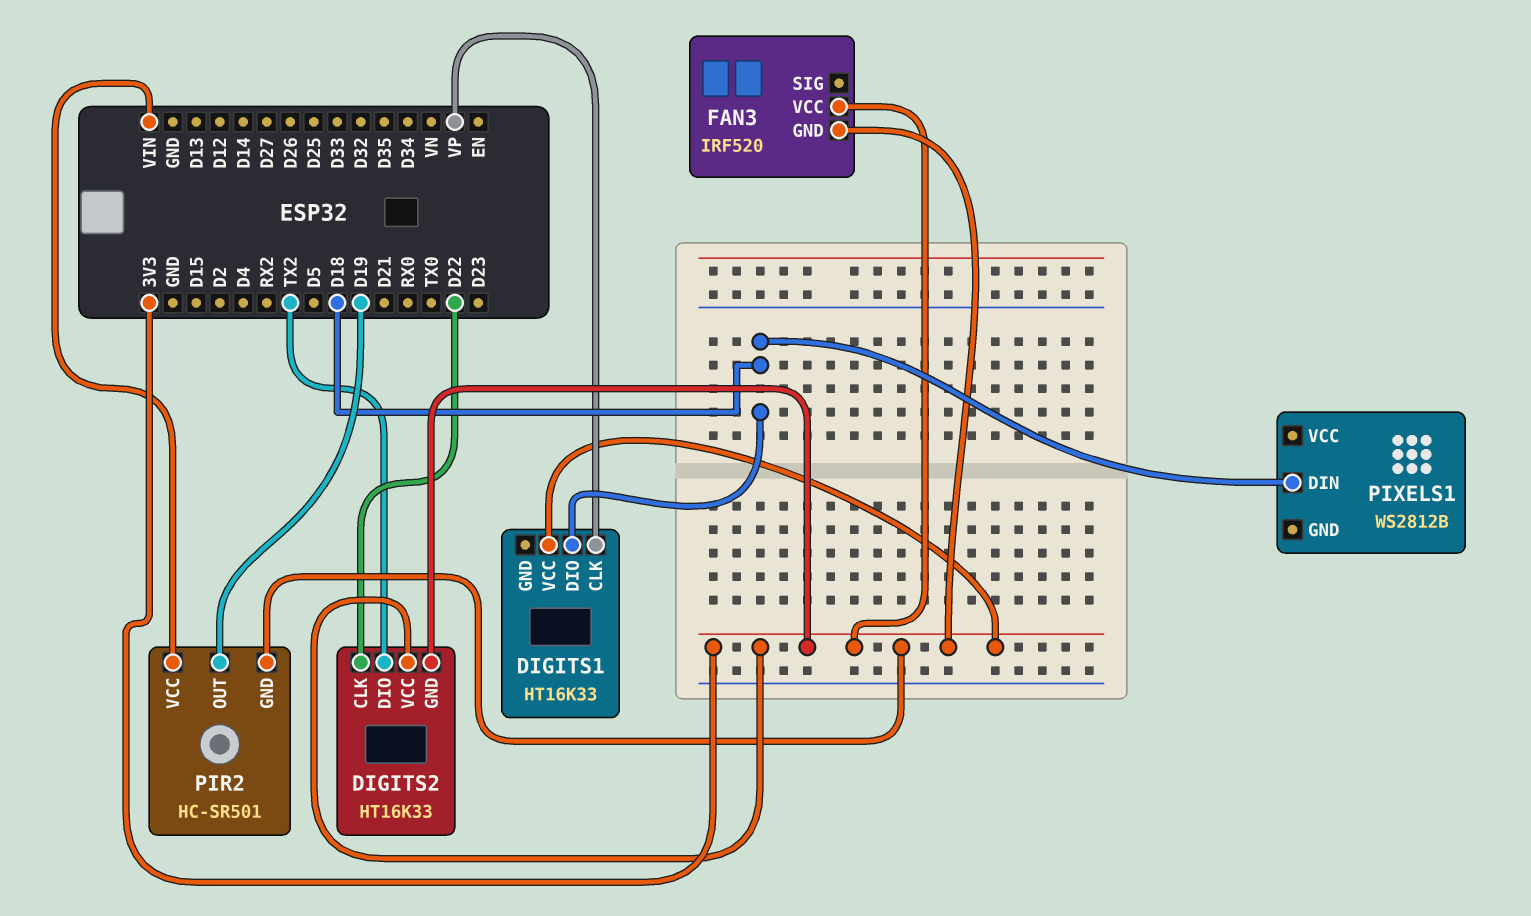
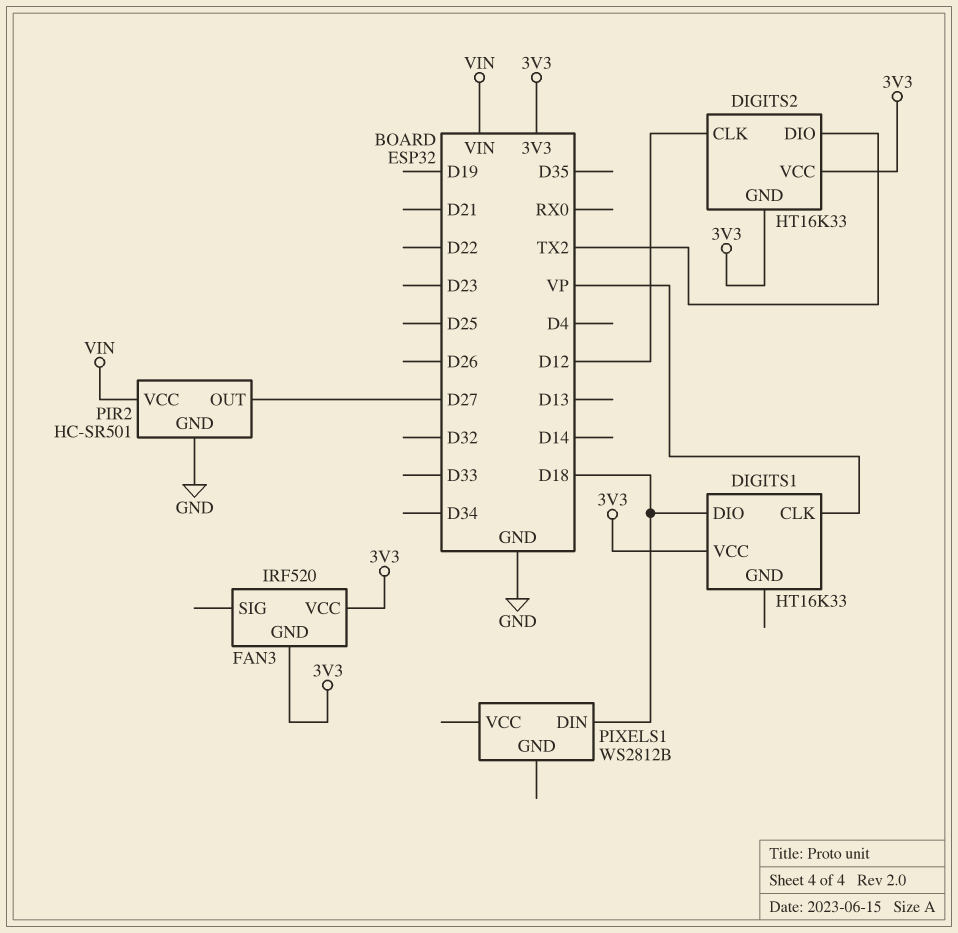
DIGITS2 pin CLK: D22 -> D12
PIR2 pin GND: 3V3 -> GND
PIR2 pin OUT: D19 -> D27

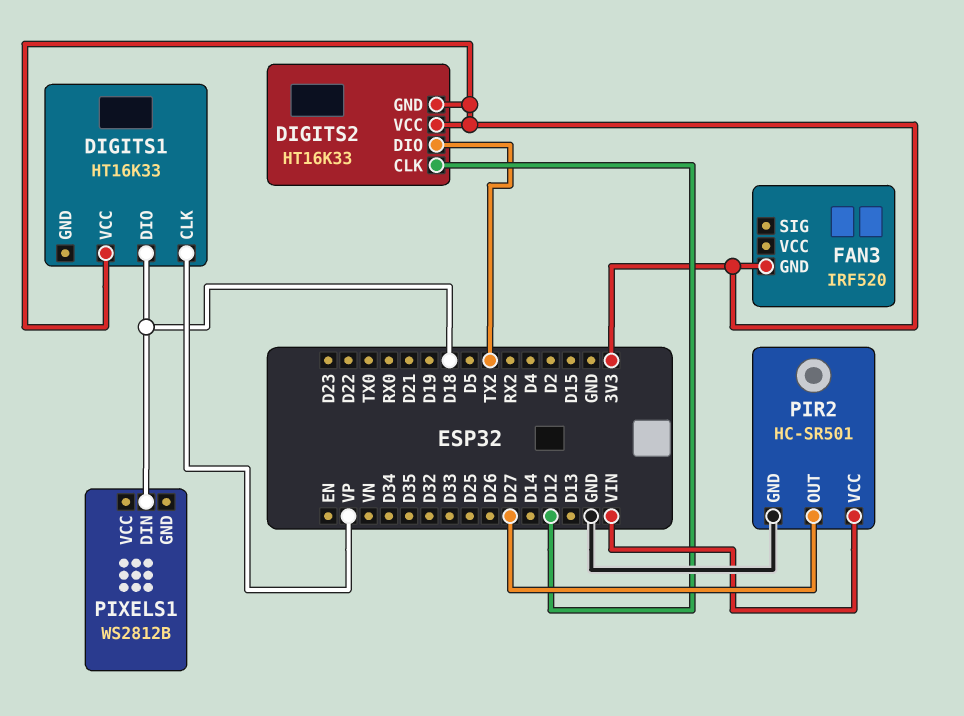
FAN3 pin VCC: 3V3 -> none

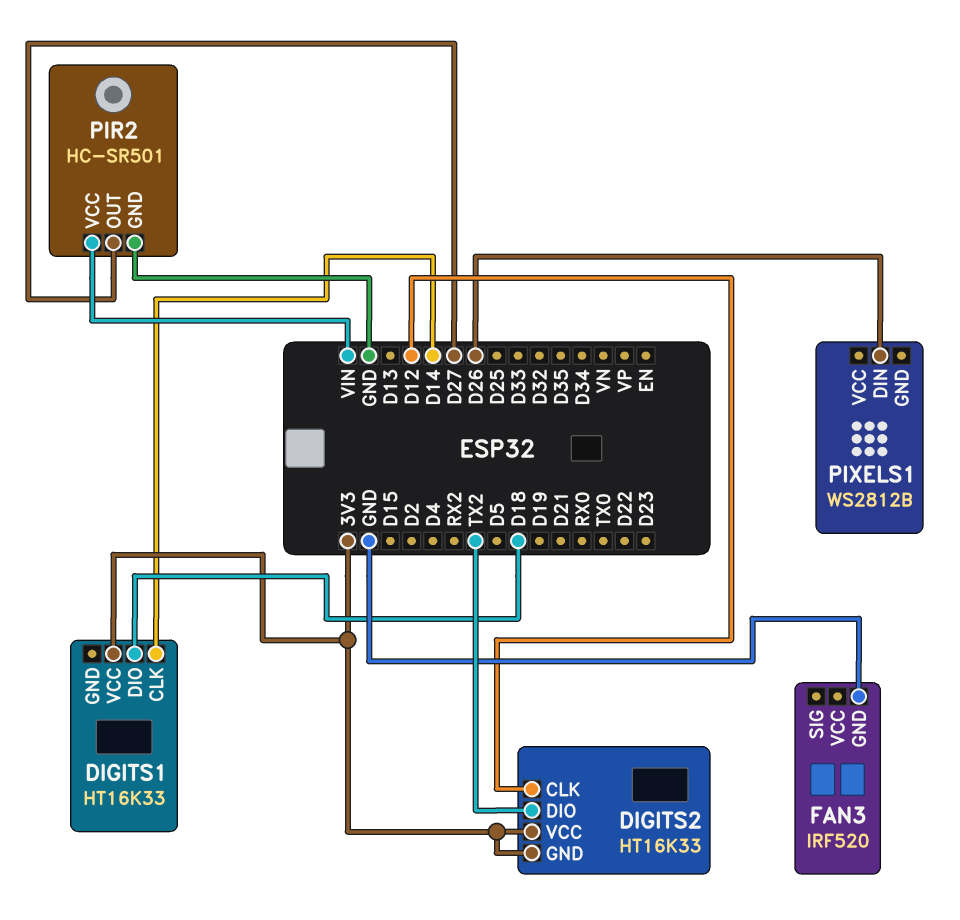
DIGITS1 pin CLK: VP -> D14
FAN3 pin GND: 3V3 -> GND
PIXELS1 pin DIN: D18 -> D26

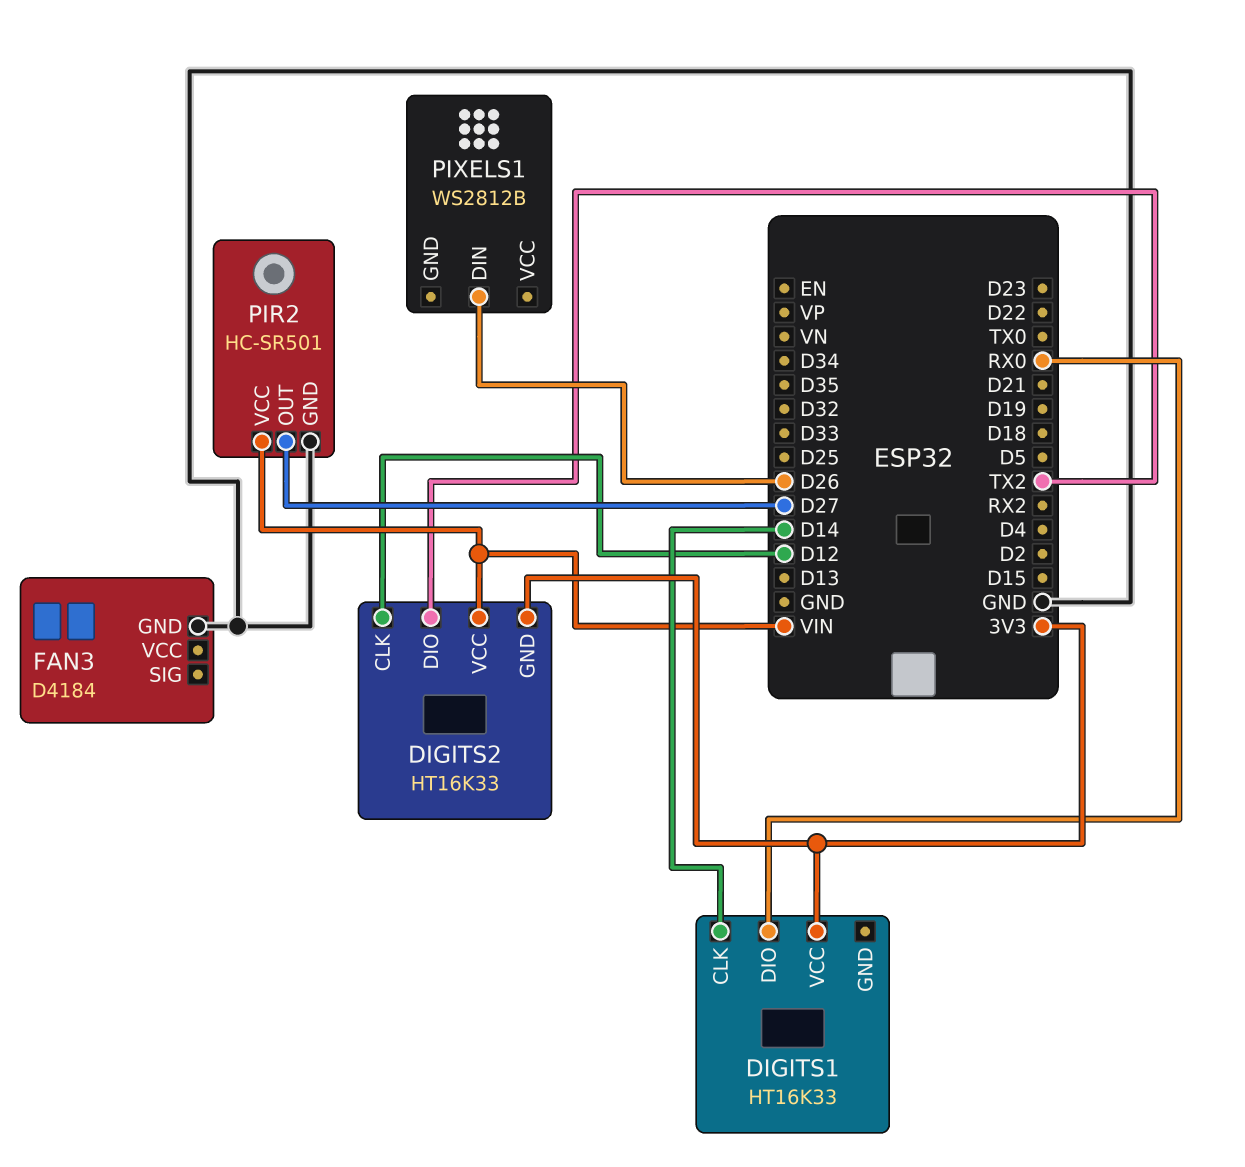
DIGITS1 pin DIO: D18 -> RX0
DIGITS2 pin VCC: 3V3 -> VIN
FAN3: IRF520 -> D4184

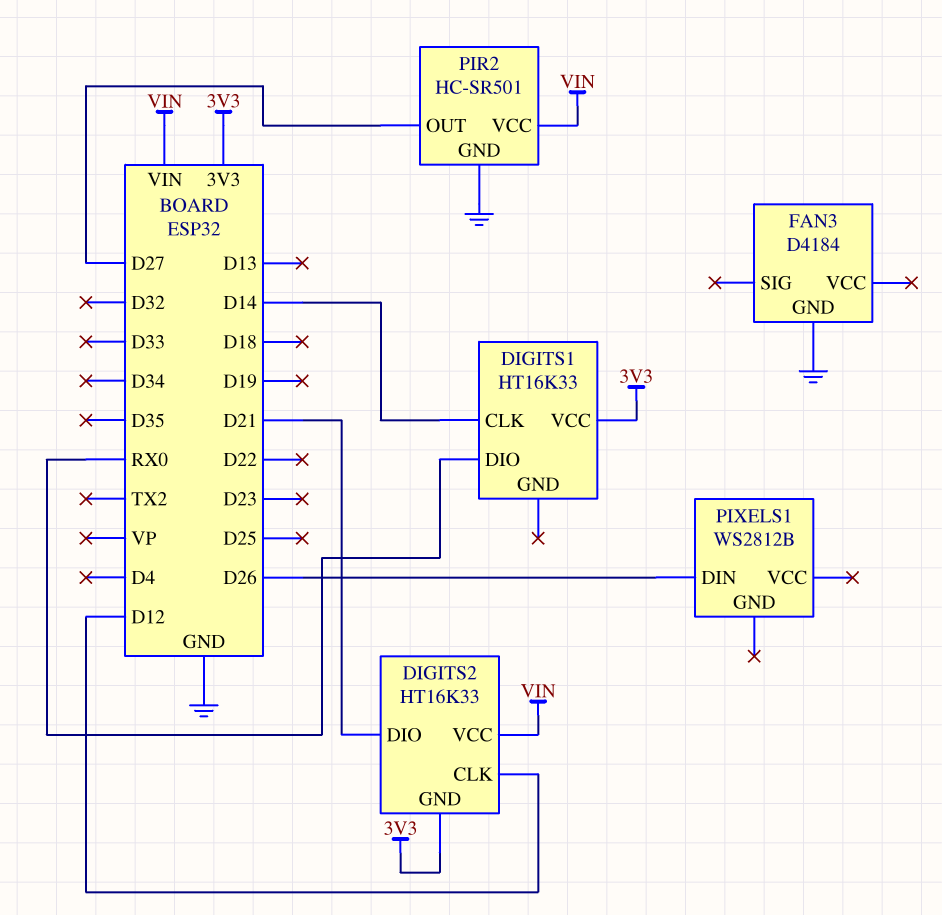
DIGITS2 pin DIO: TX2 -> D21

